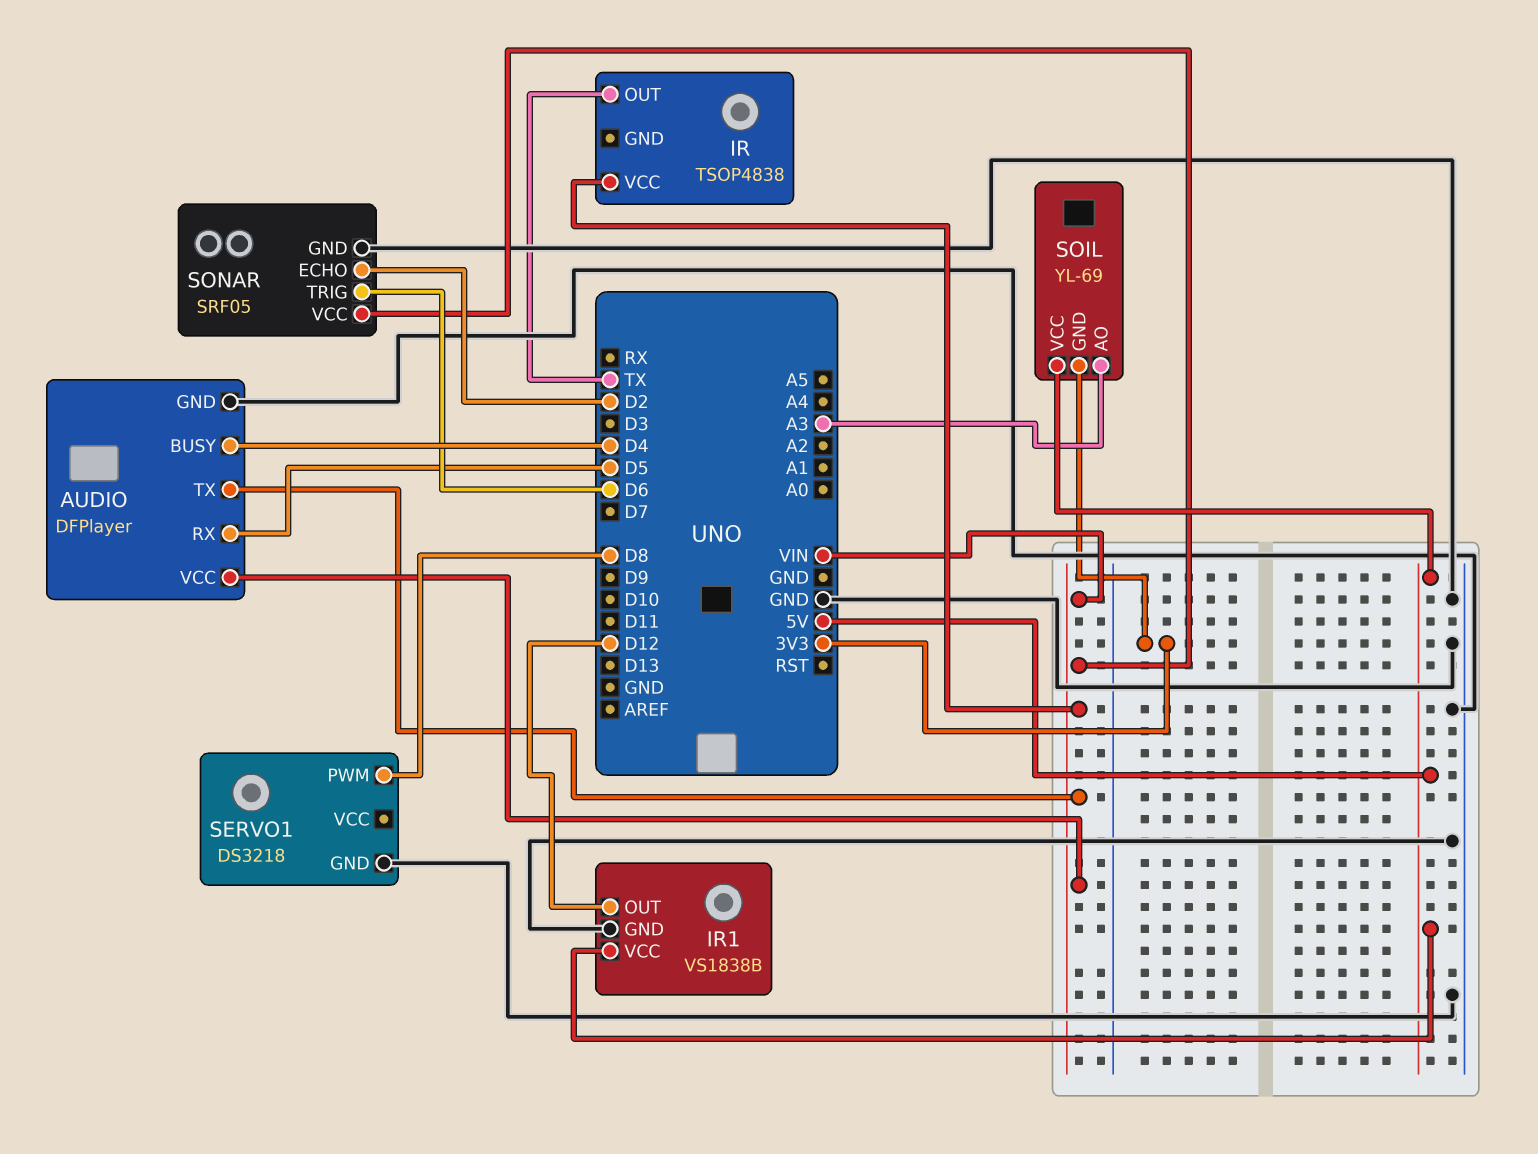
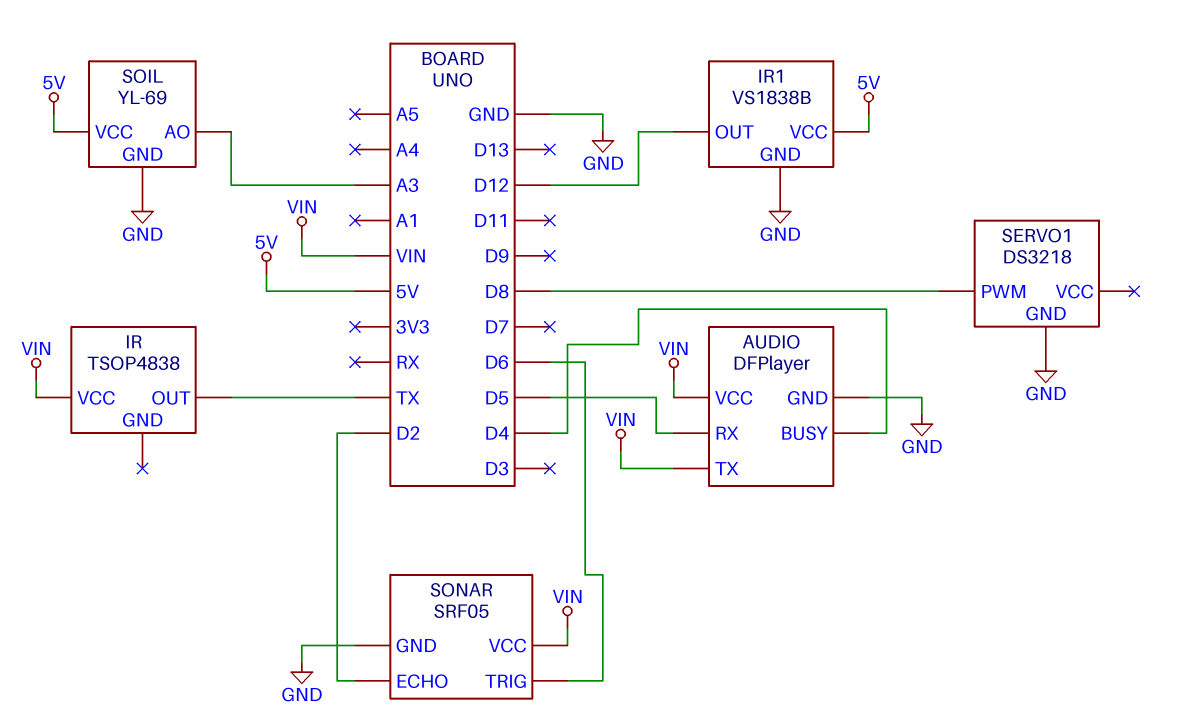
SOIL pin GND: 3V3 -> GND

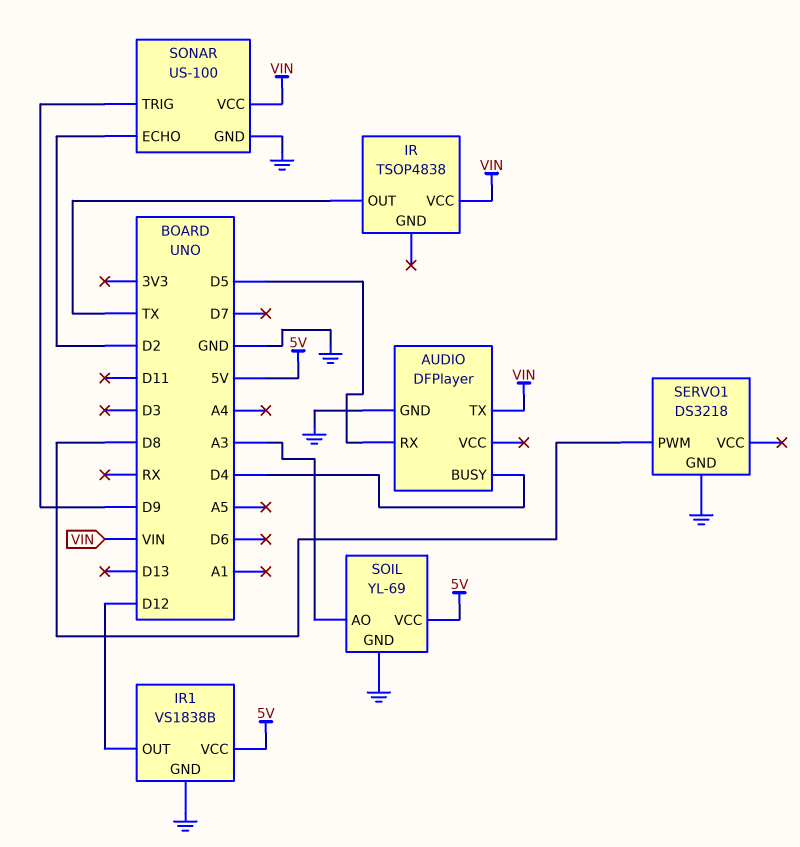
AUDIO pin VCC: VIN -> none
SONAR: SRF05 -> US-100
SONAR pin TRIG: D6 -> D9

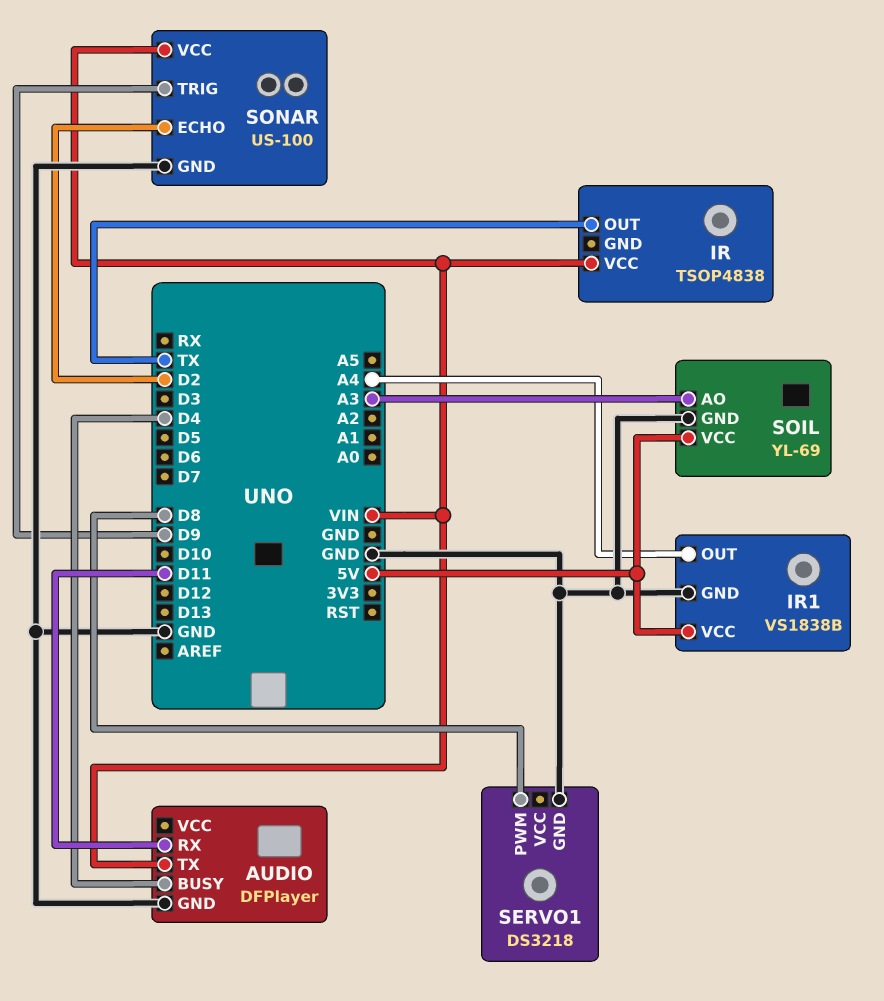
AUDIO pin RX: D5 -> D11
IR1 pin OUT: D12 -> A4

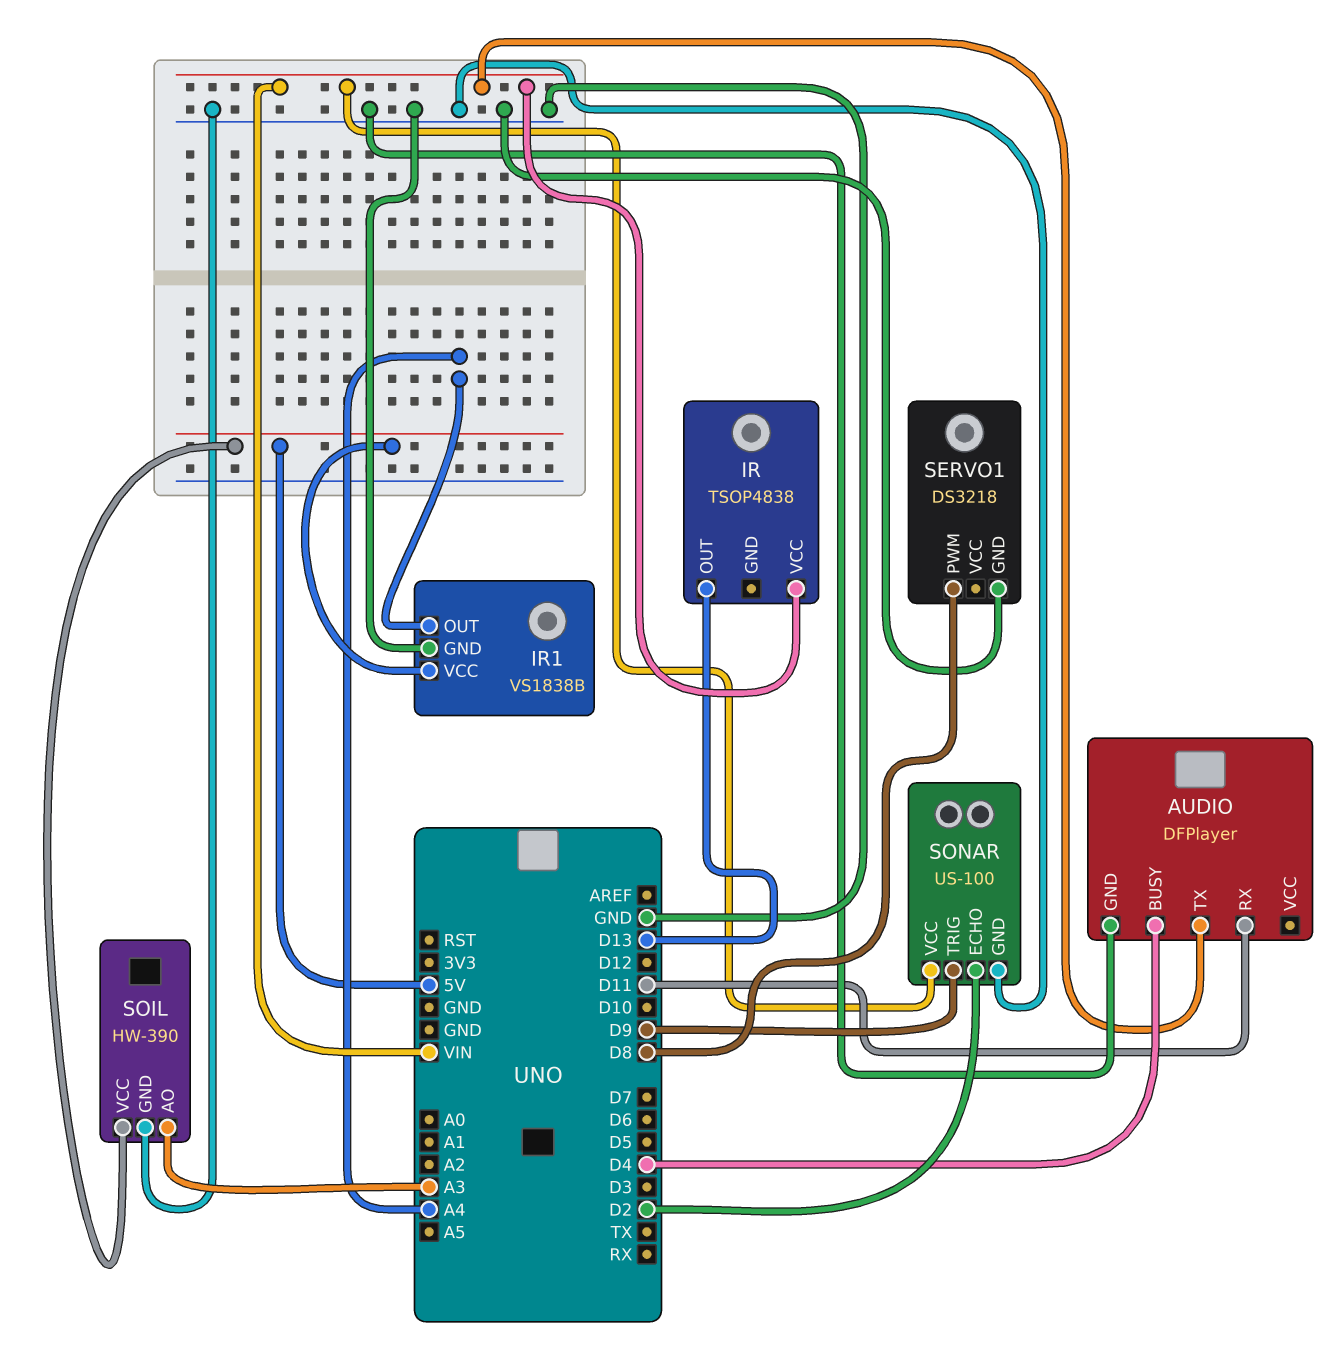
IR pin OUT: TX -> D13
SOIL: YL-69 -> HW-390

